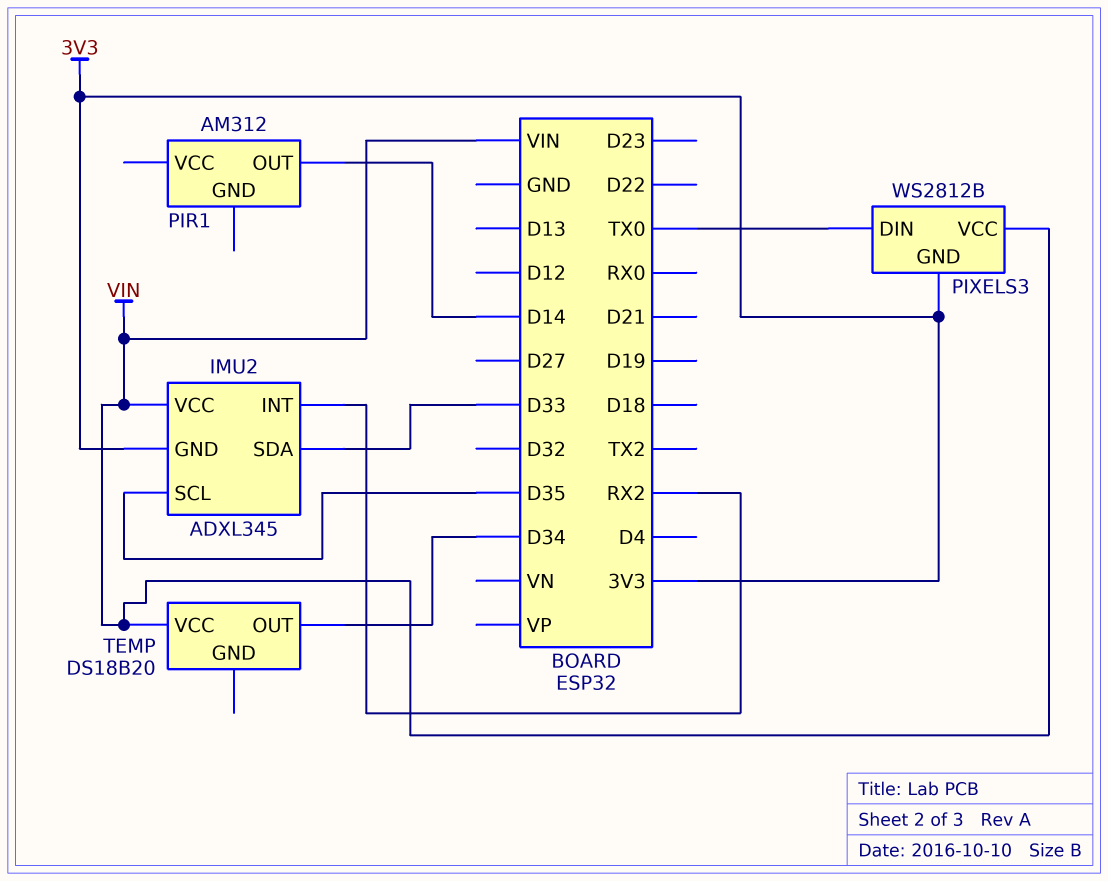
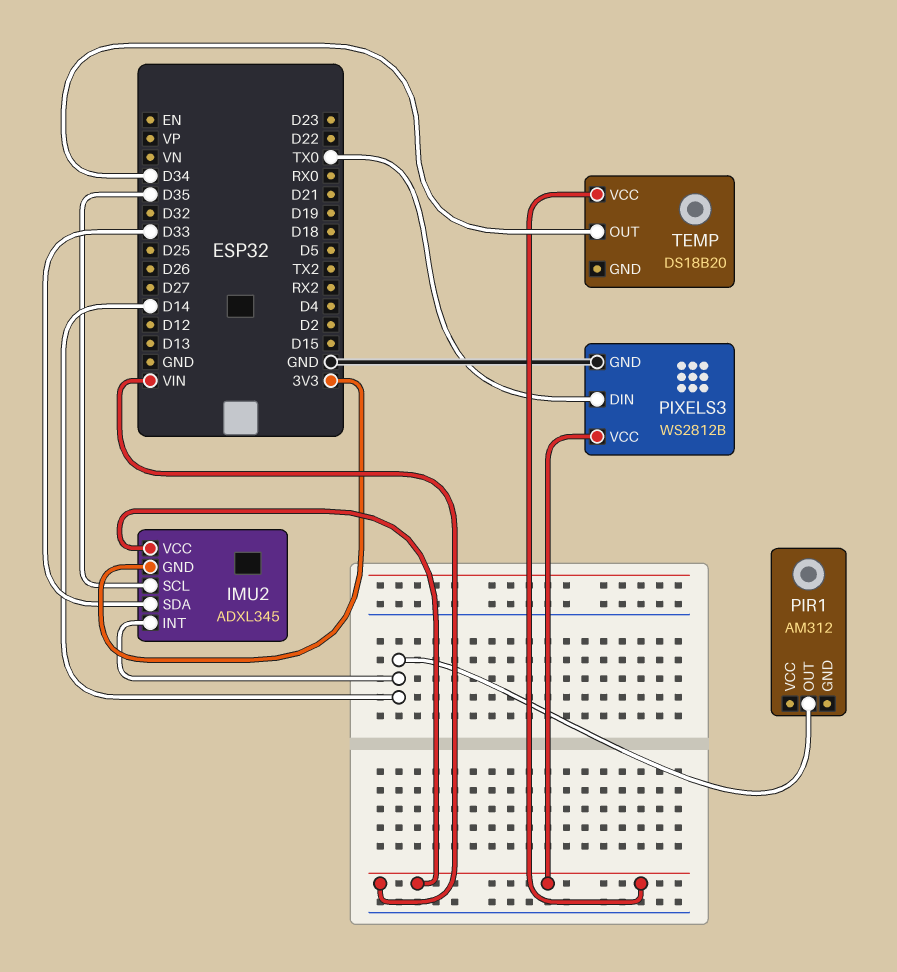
IMU2 pin INT: RX2 -> D14
PIXELS3 pin GND: 3V3 -> GND

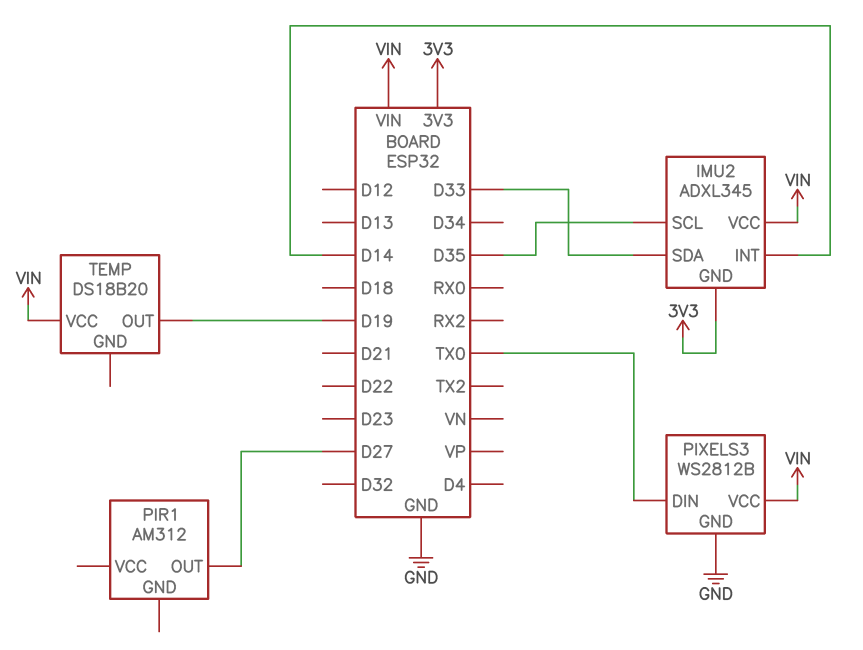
PIR1 pin OUT: D14 -> D27
TEMP pin OUT: D34 -> D19

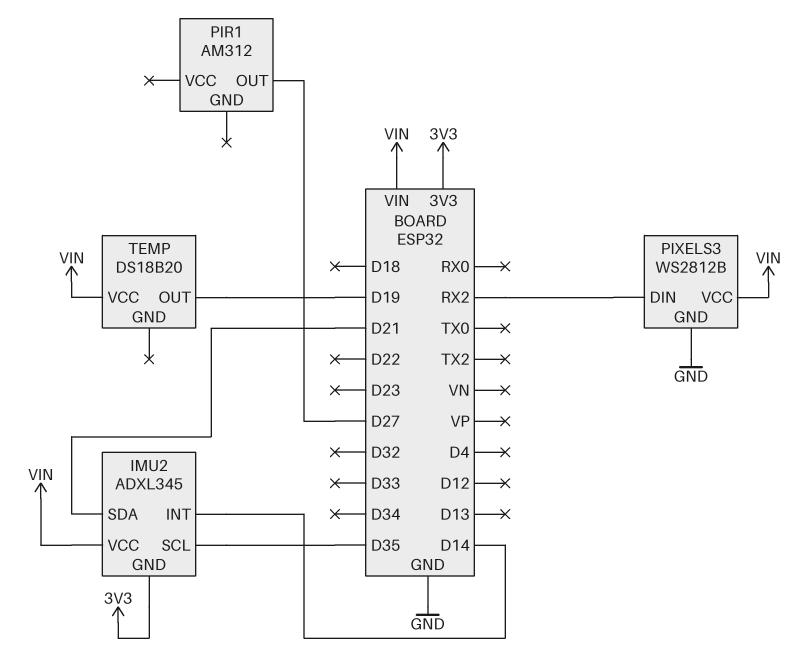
IMU2 pin SDA: D33 -> D21
PIXELS3 pin DIN: TX0 -> RX2

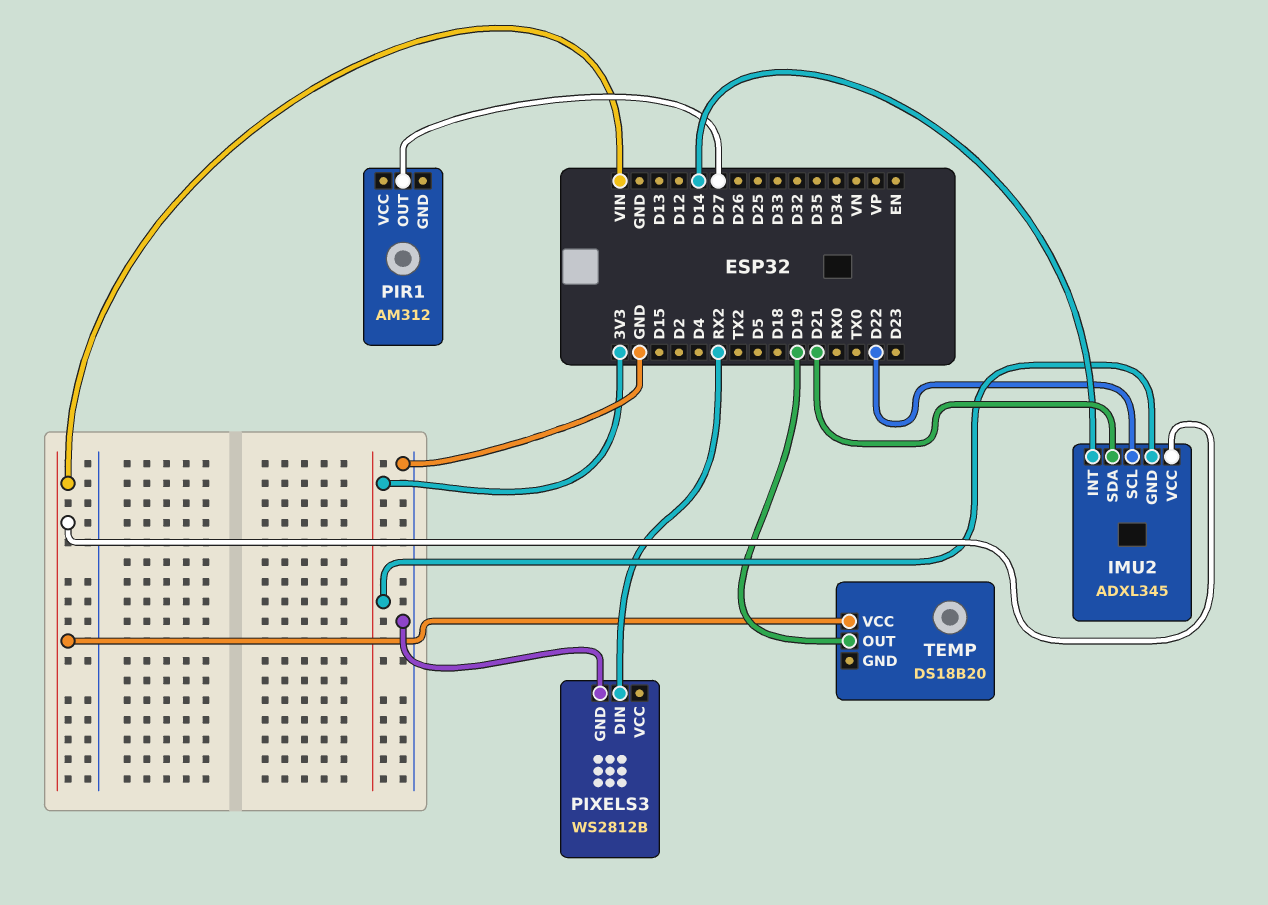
IMU2 pin SCL: D35 -> D22
PIXELS3 pin VCC: VIN -> none

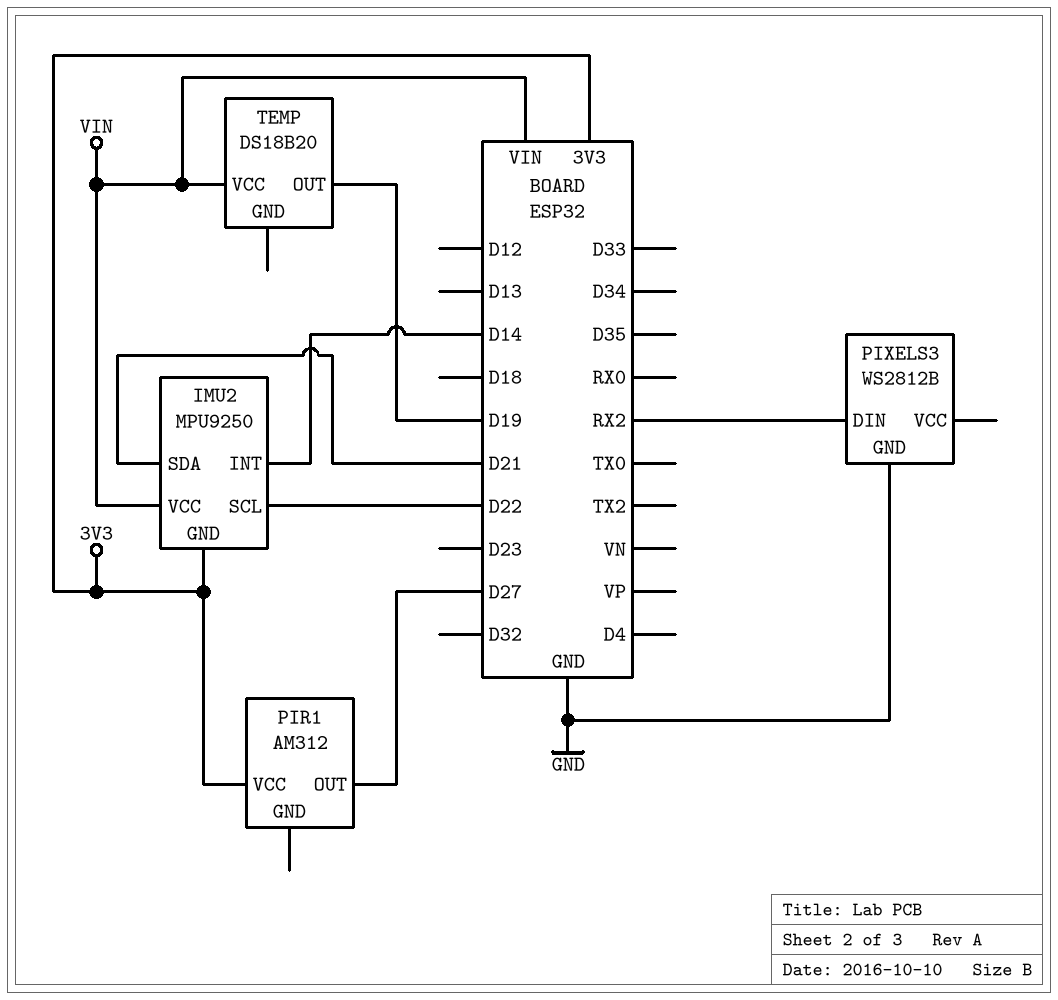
IMU2: ADXL345 -> MPU9250
PIR1 pin VCC: none -> 3V3

